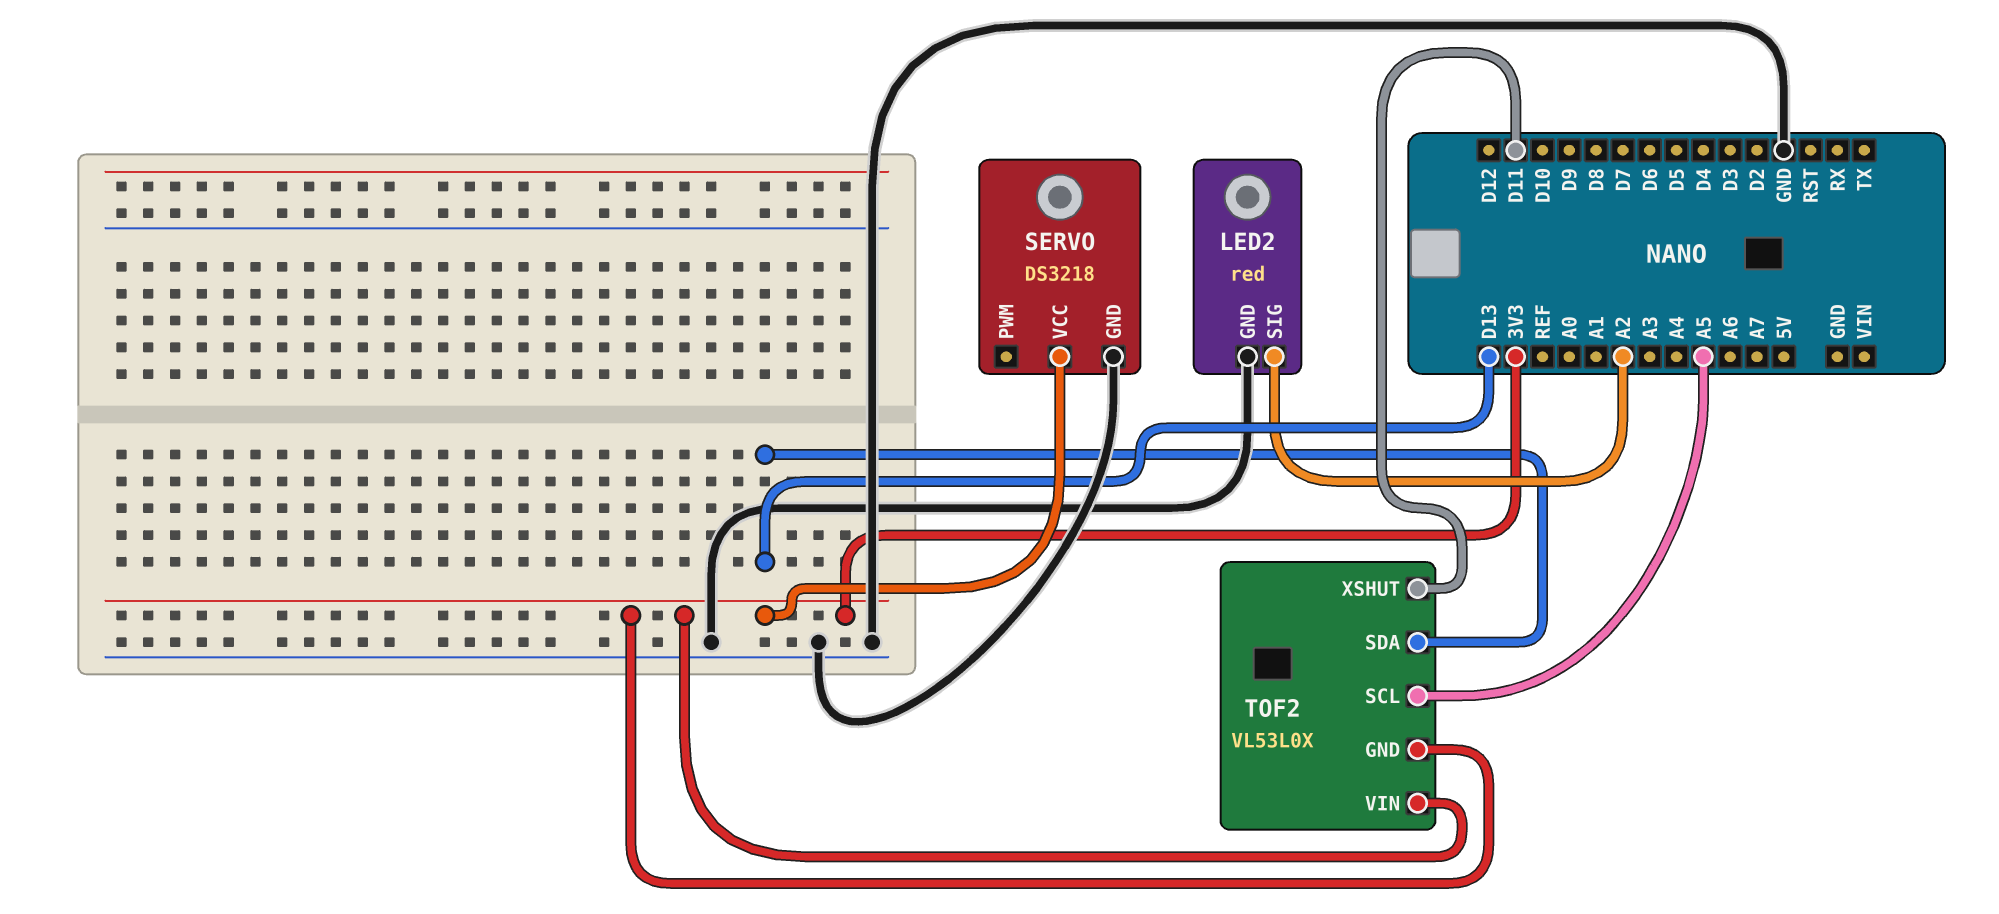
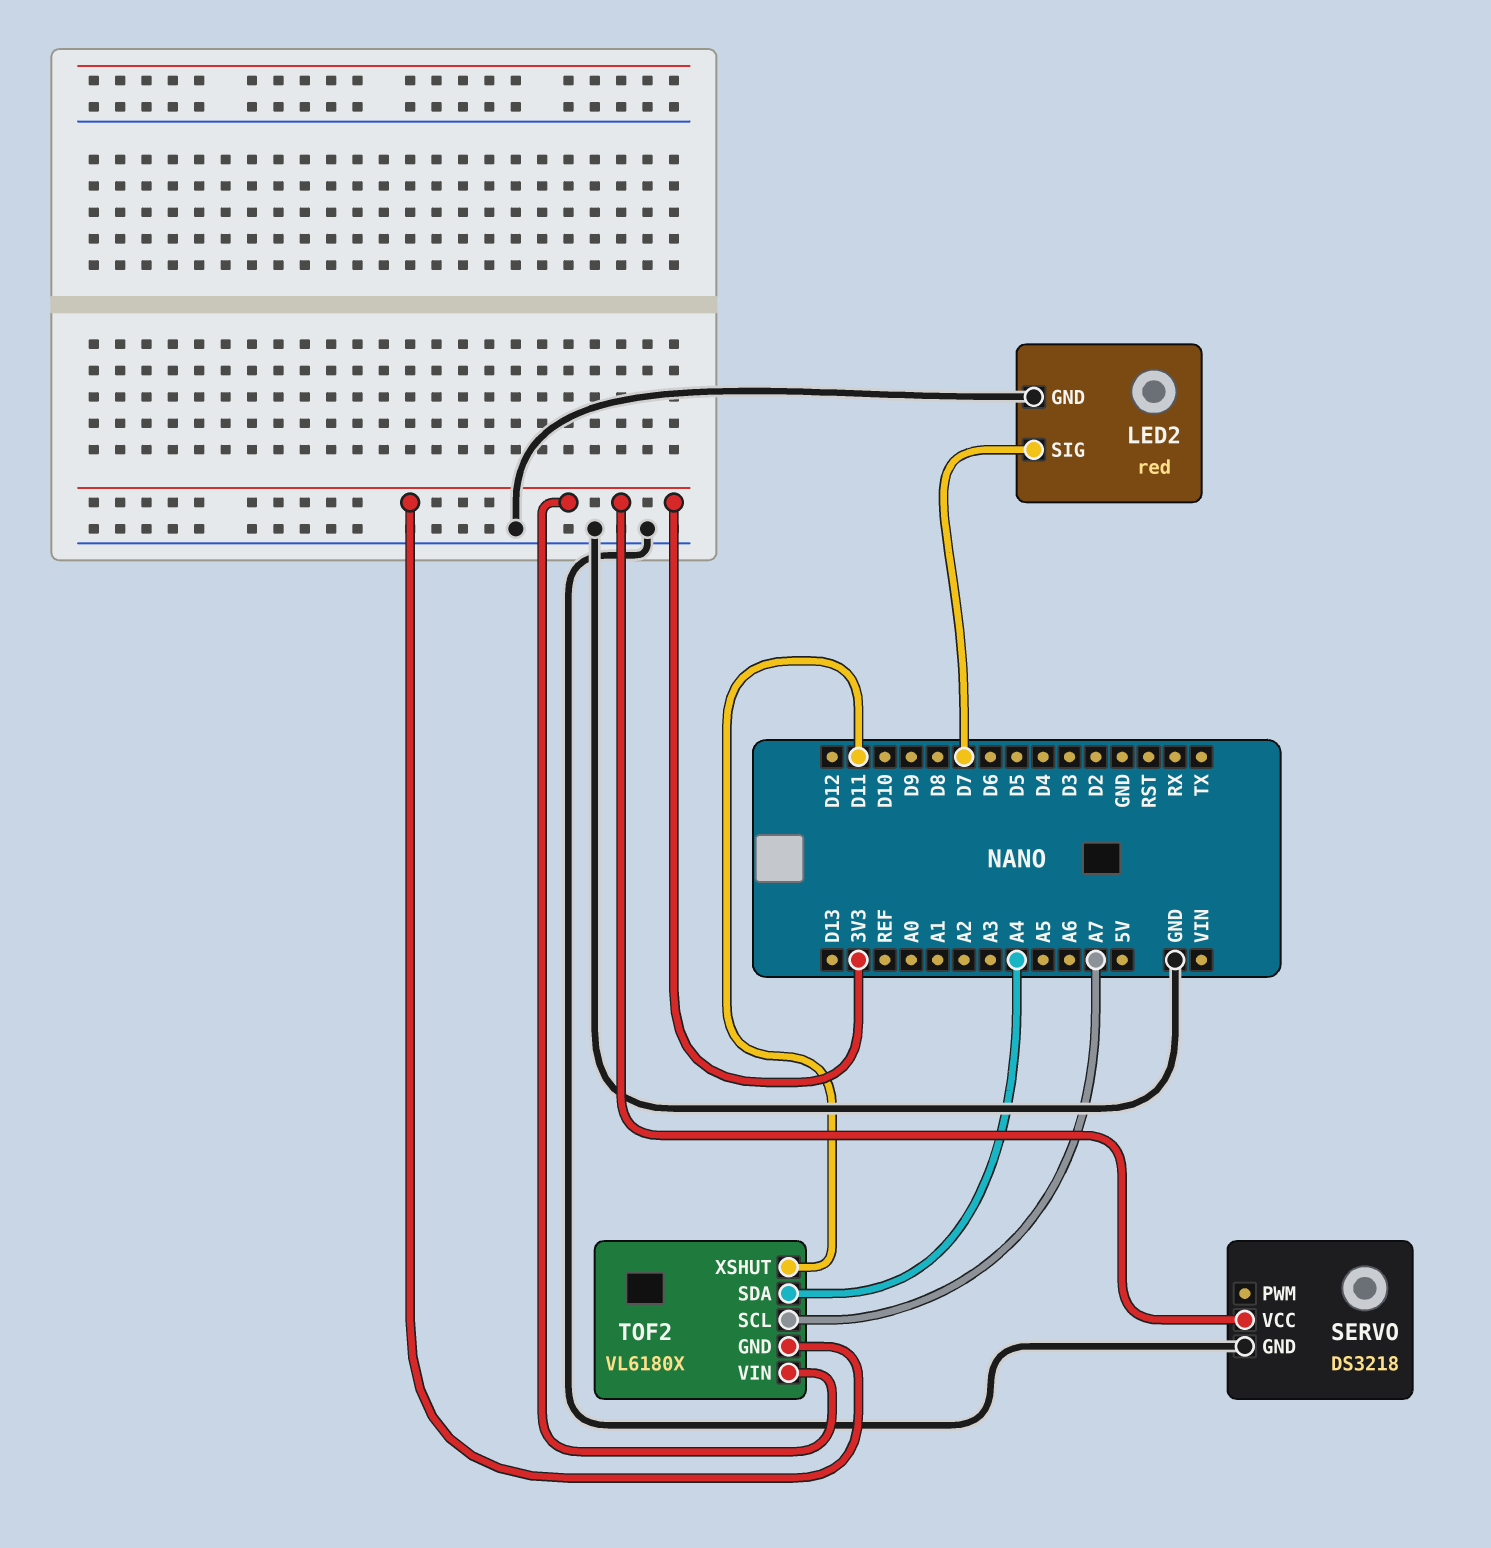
LED2 pin SIG: A2 -> D7
TOF2: VL53L0X -> VL6180X
TOF2 pin SCL: A5 -> A7
TOF2 pin SDA: D13 -> A4

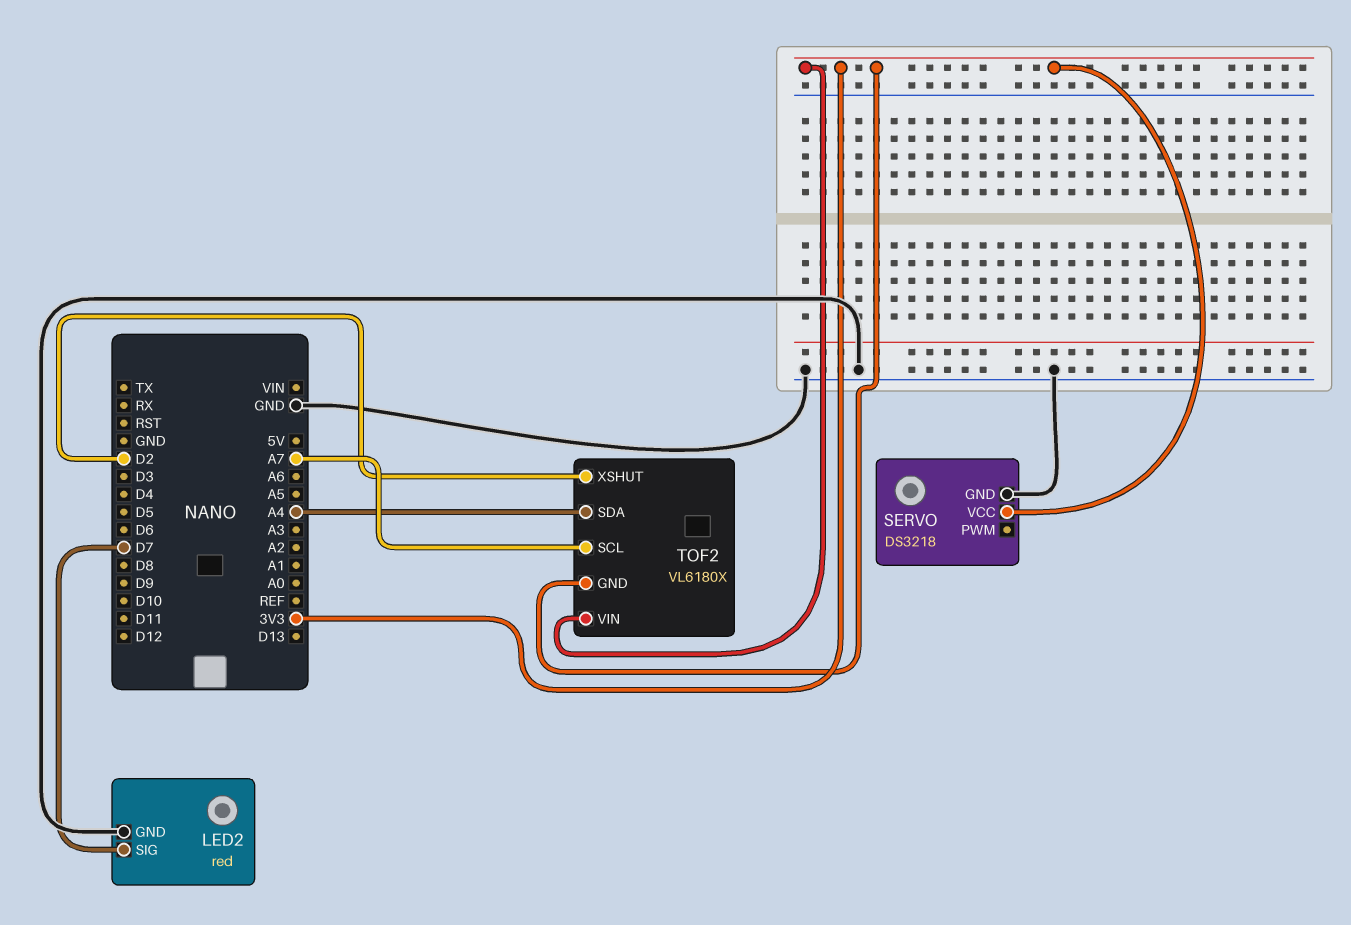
TOF2 pin XSHUT: D11 -> D2

